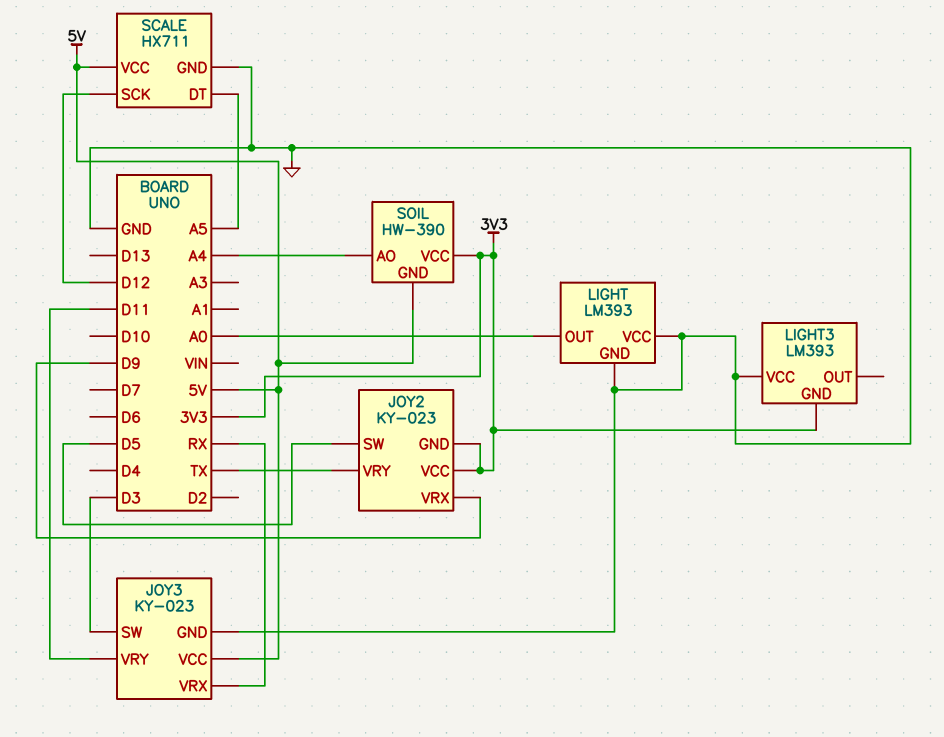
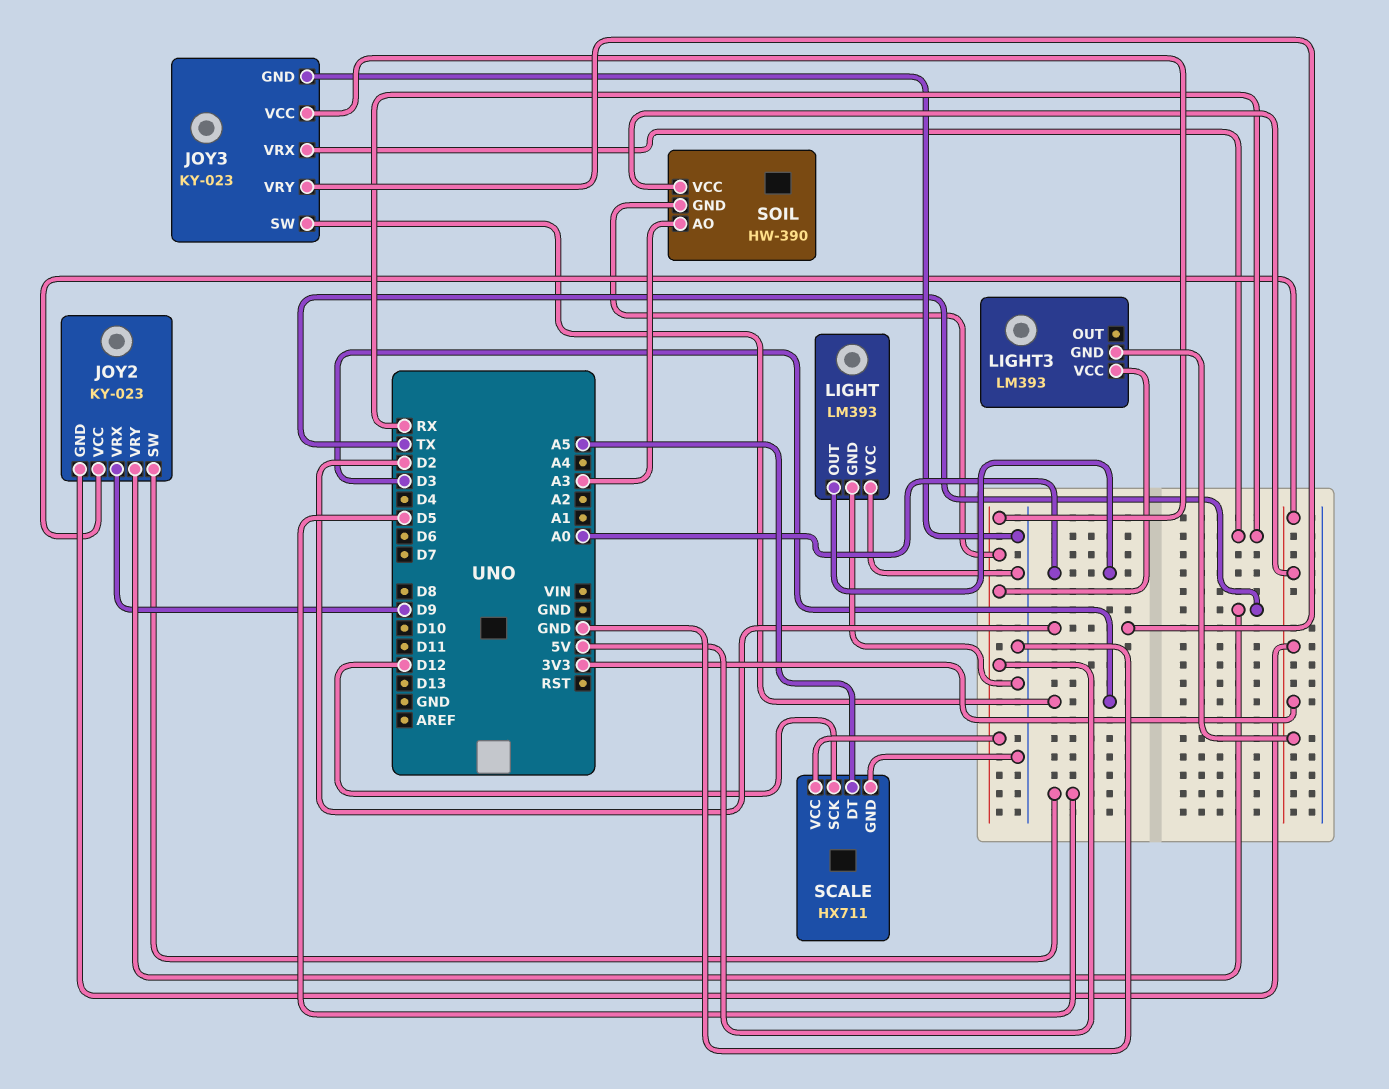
JOY3 pin VRY: D11 -> D2
LIGHT3 pin VCC: GND -> 5V
SOIL pin AO: A4 -> A3

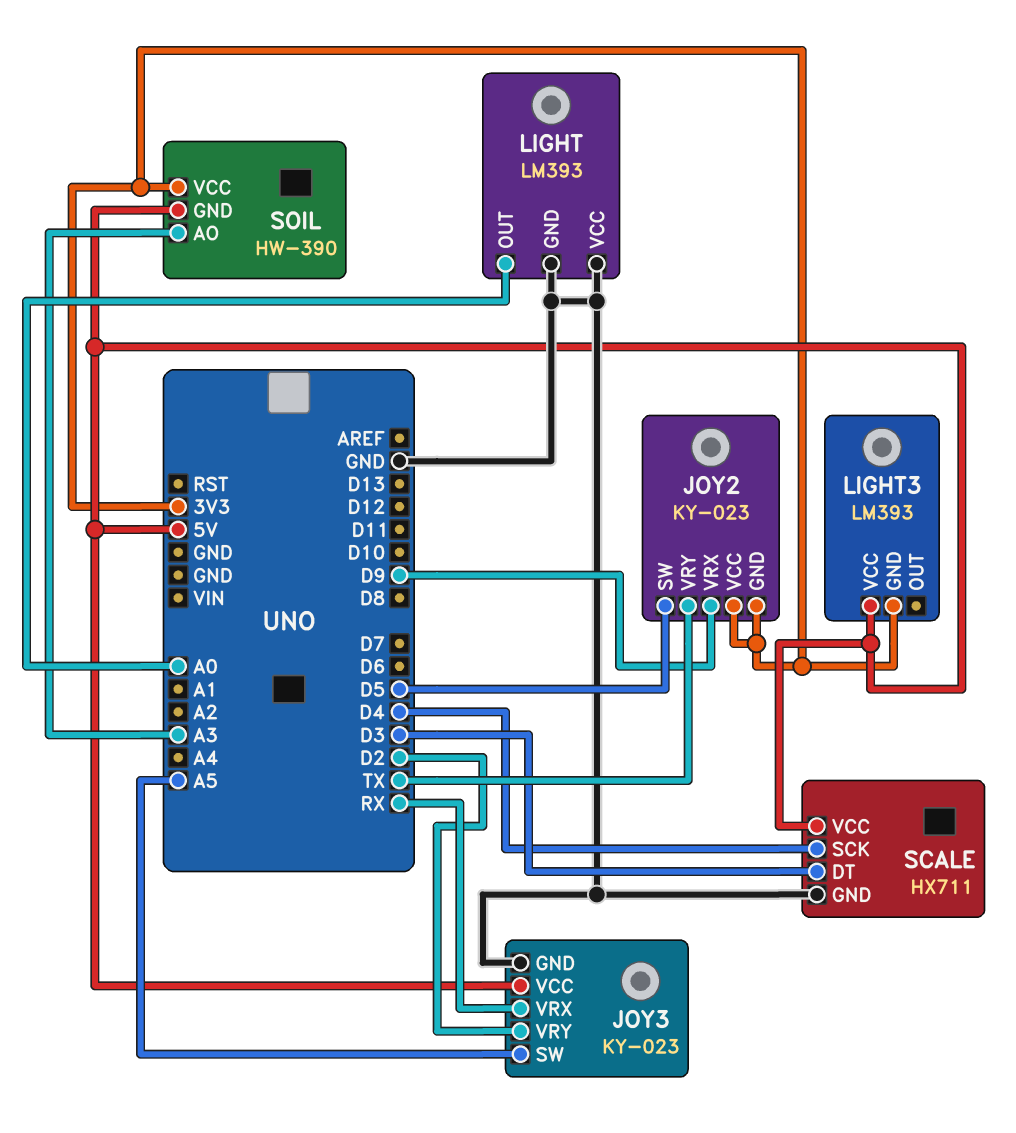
JOY3 pin SW: D3 -> A5
SCALE pin DT: A5 -> D3
SCALE pin SCK: D12 -> D4

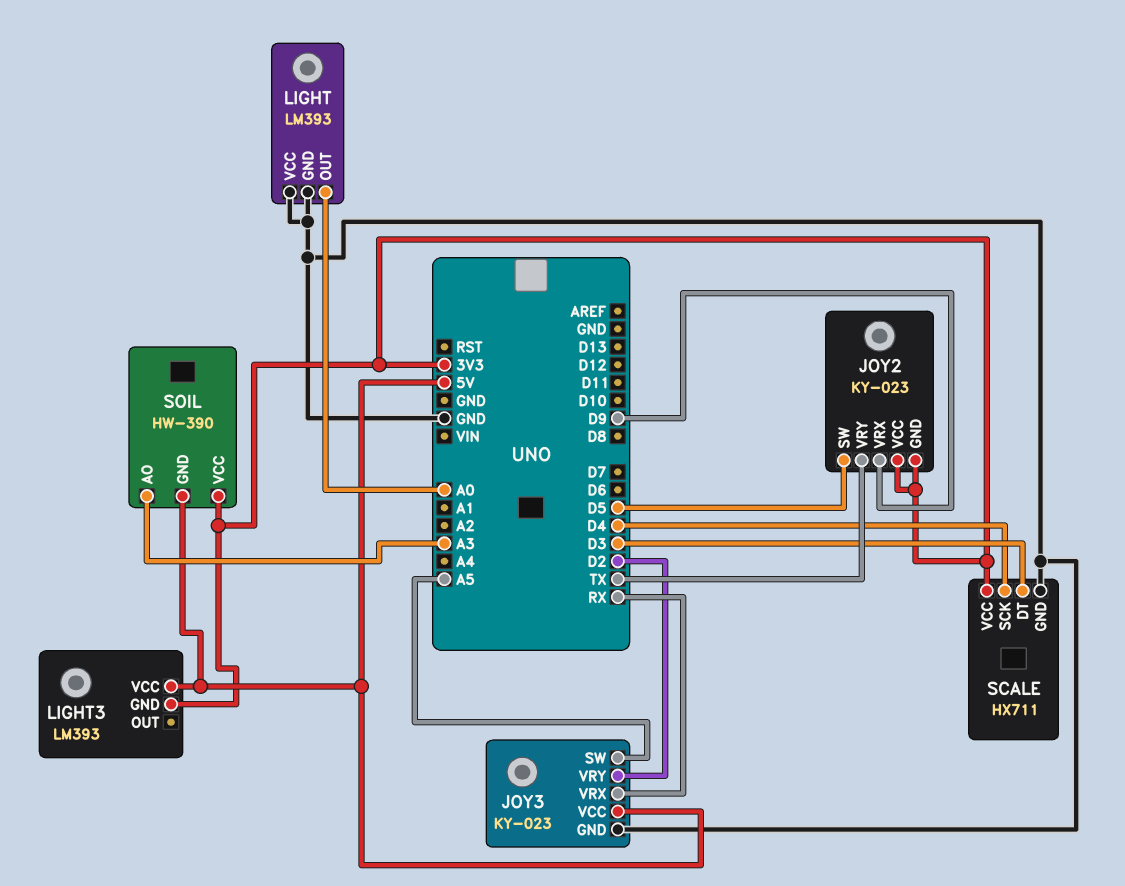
SCALE pin VCC: 5V -> 3V3

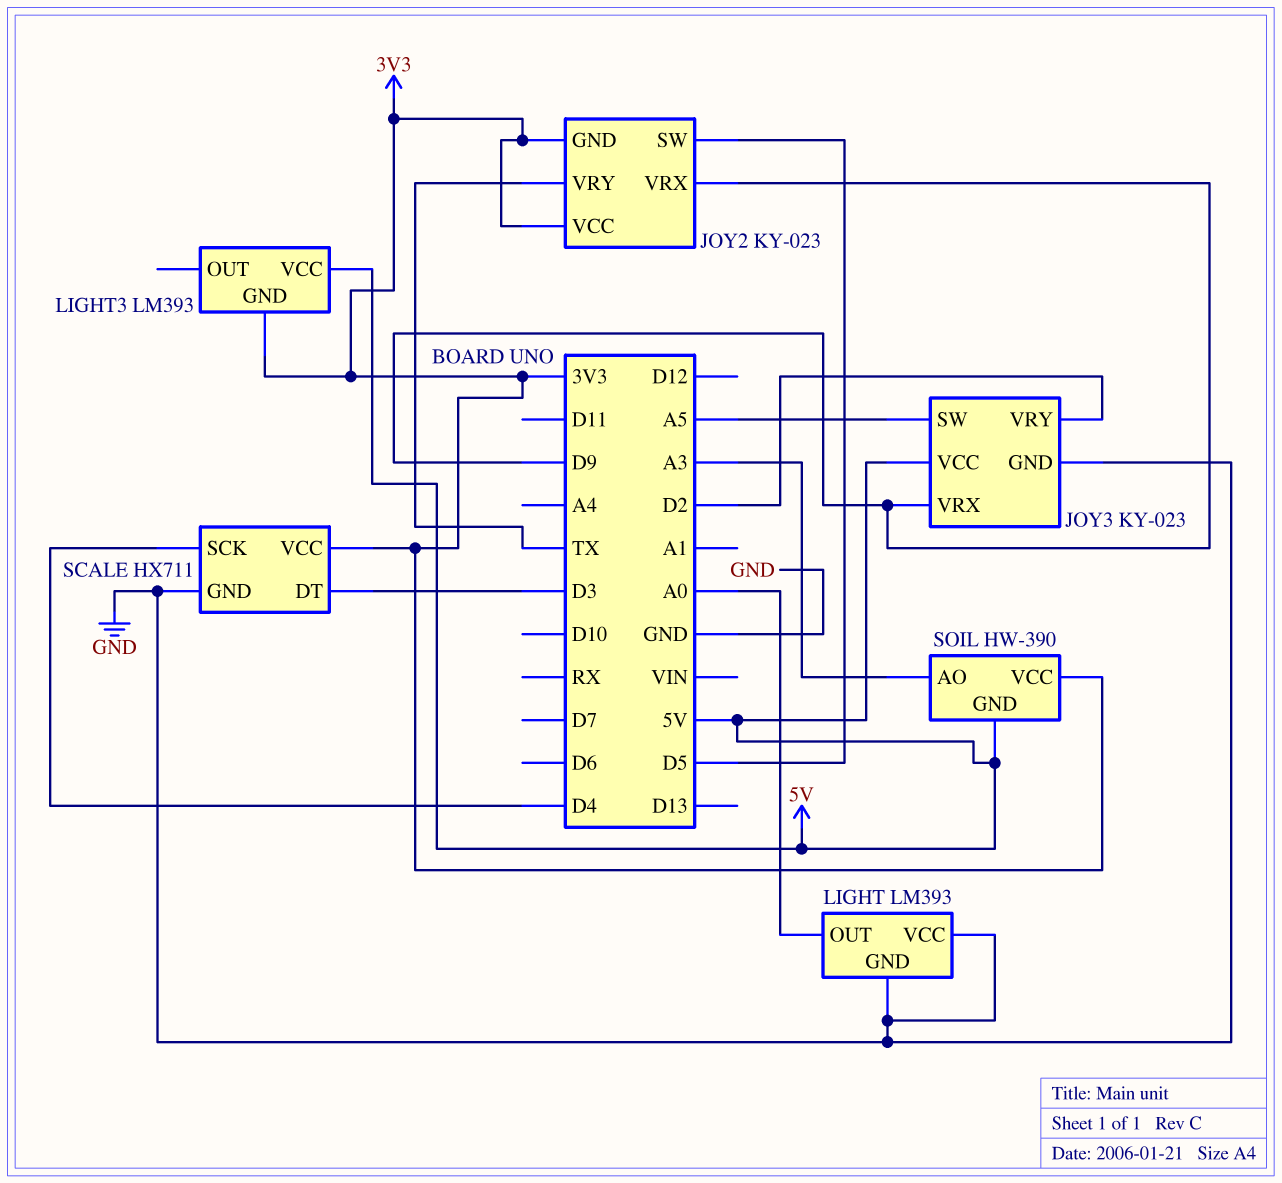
JOY3 pin VRX: RX -> D9

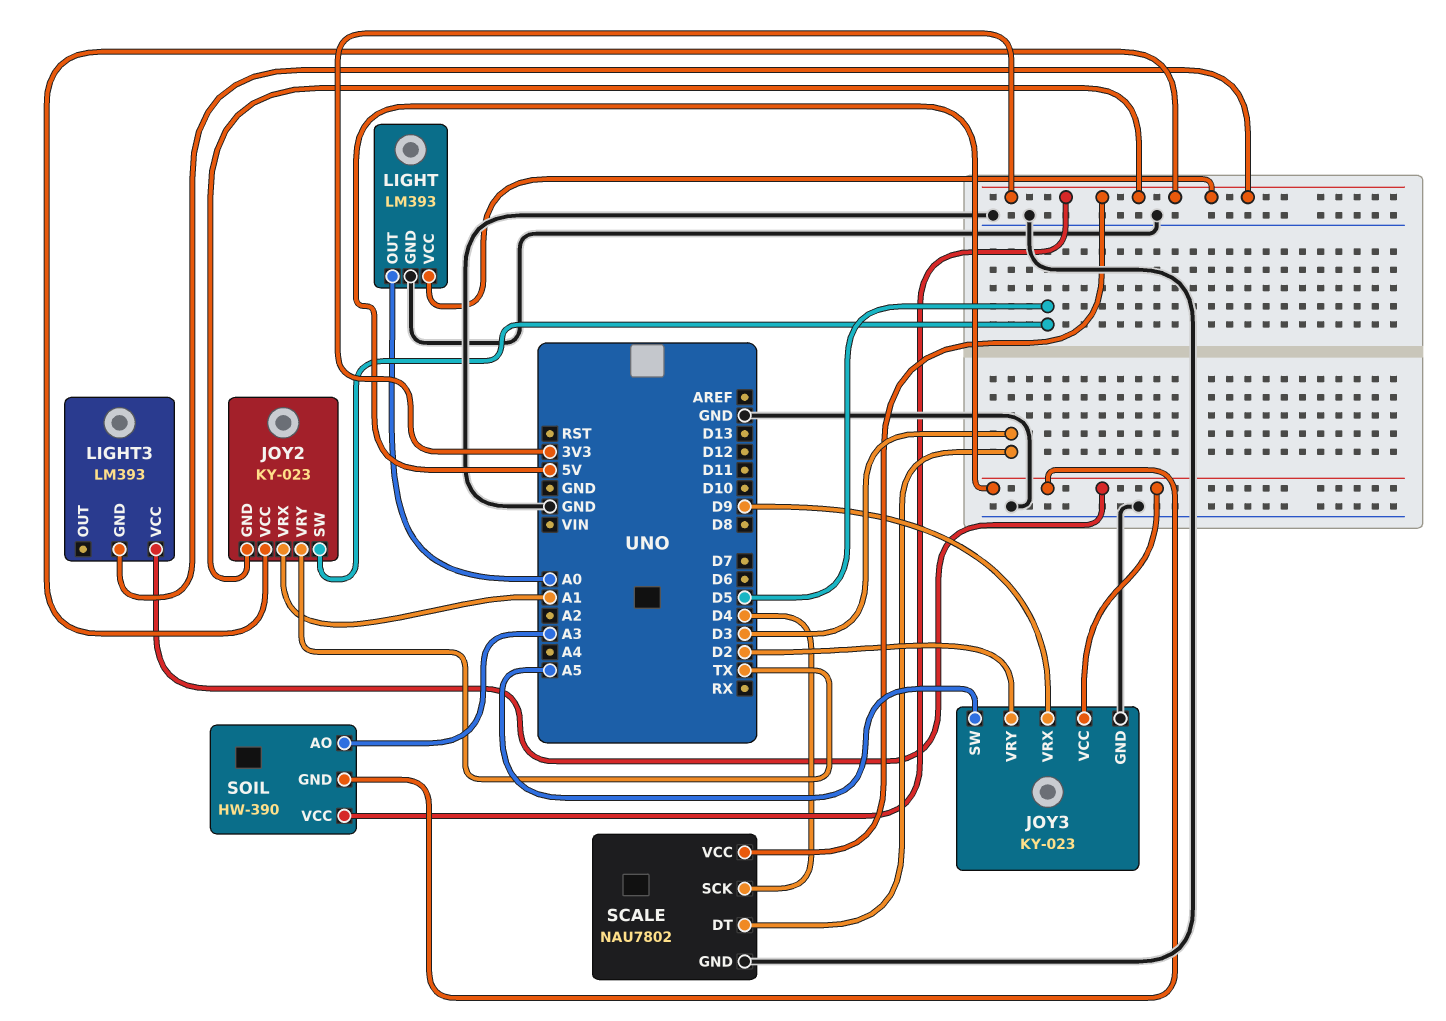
JOY2 pin VRX: D9 -> A1
LIGHT pin VCC: GND -> 3V3
SCALE: HX711 -> NAU7802

